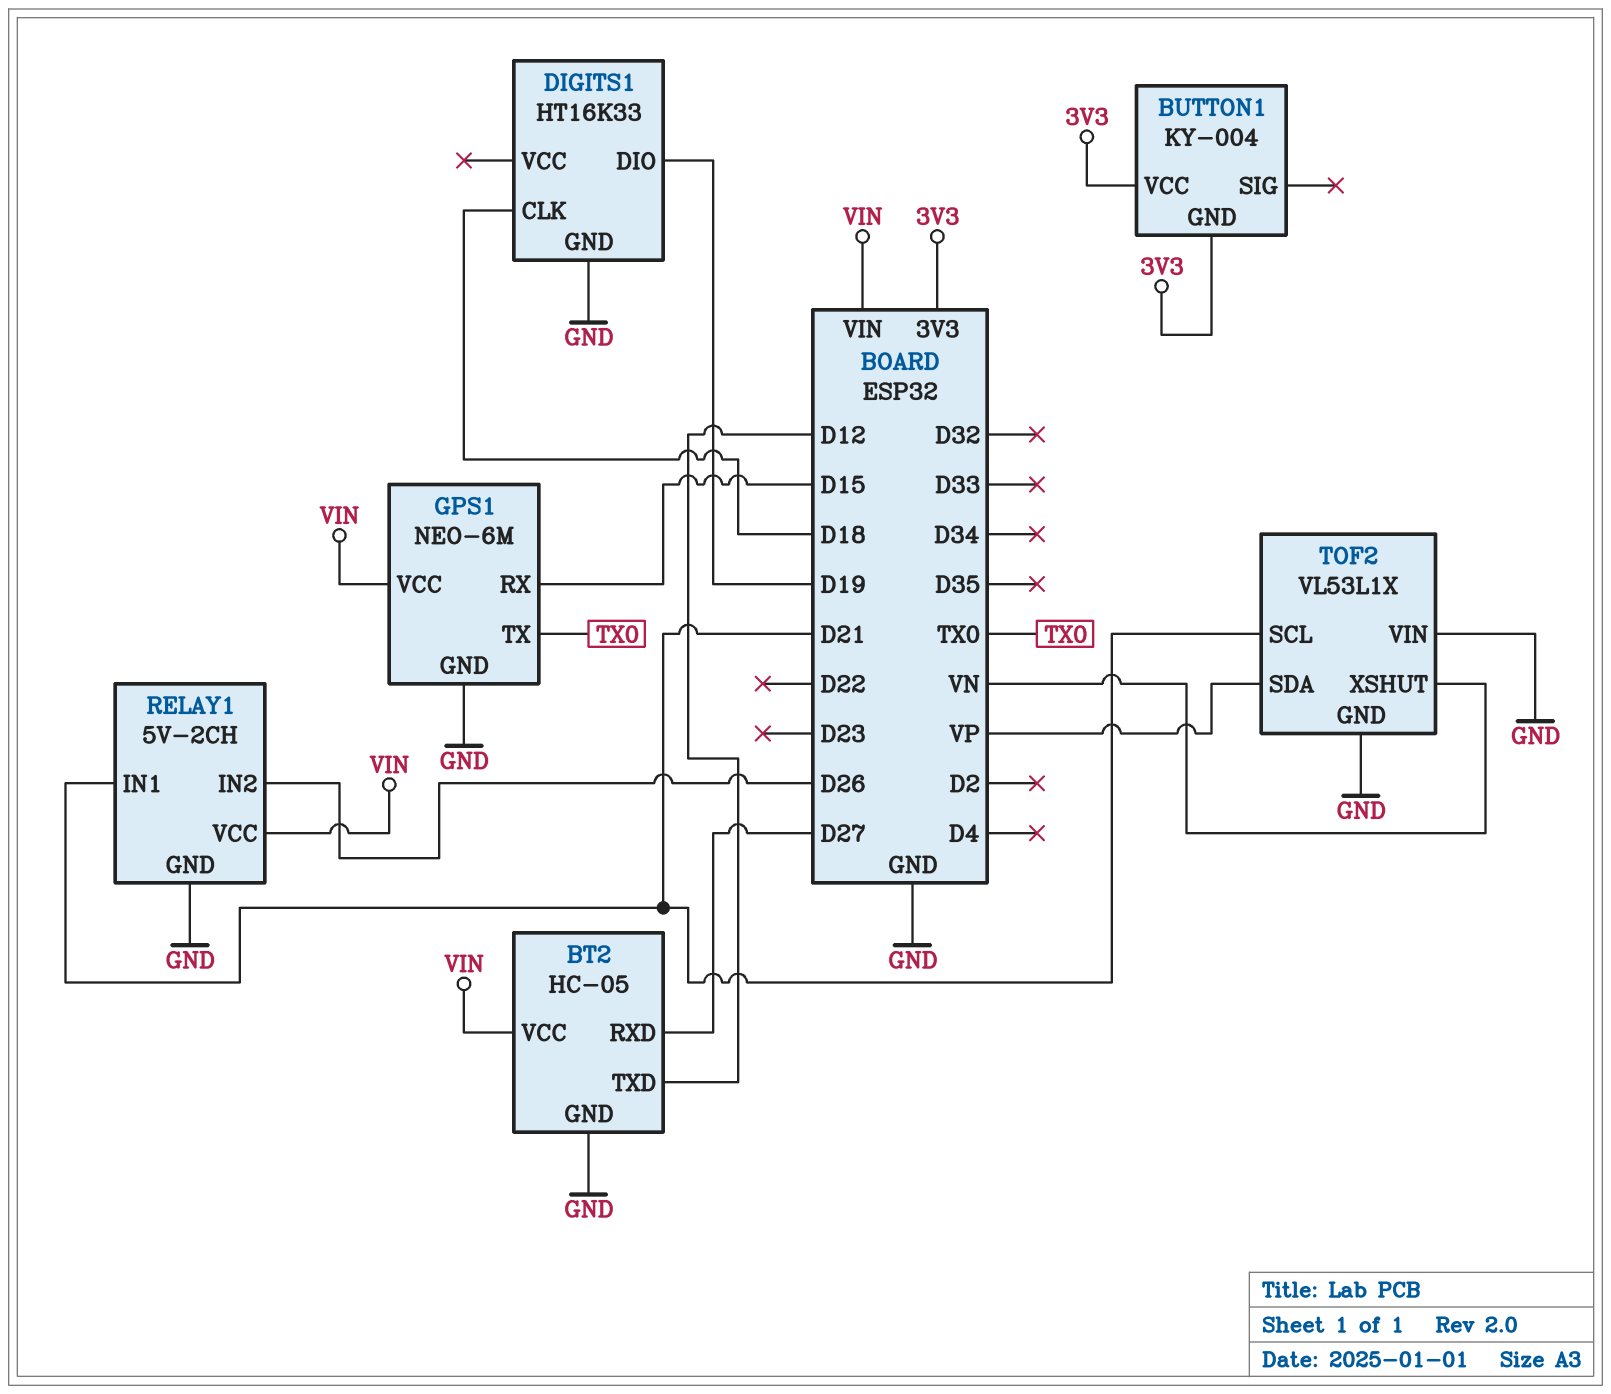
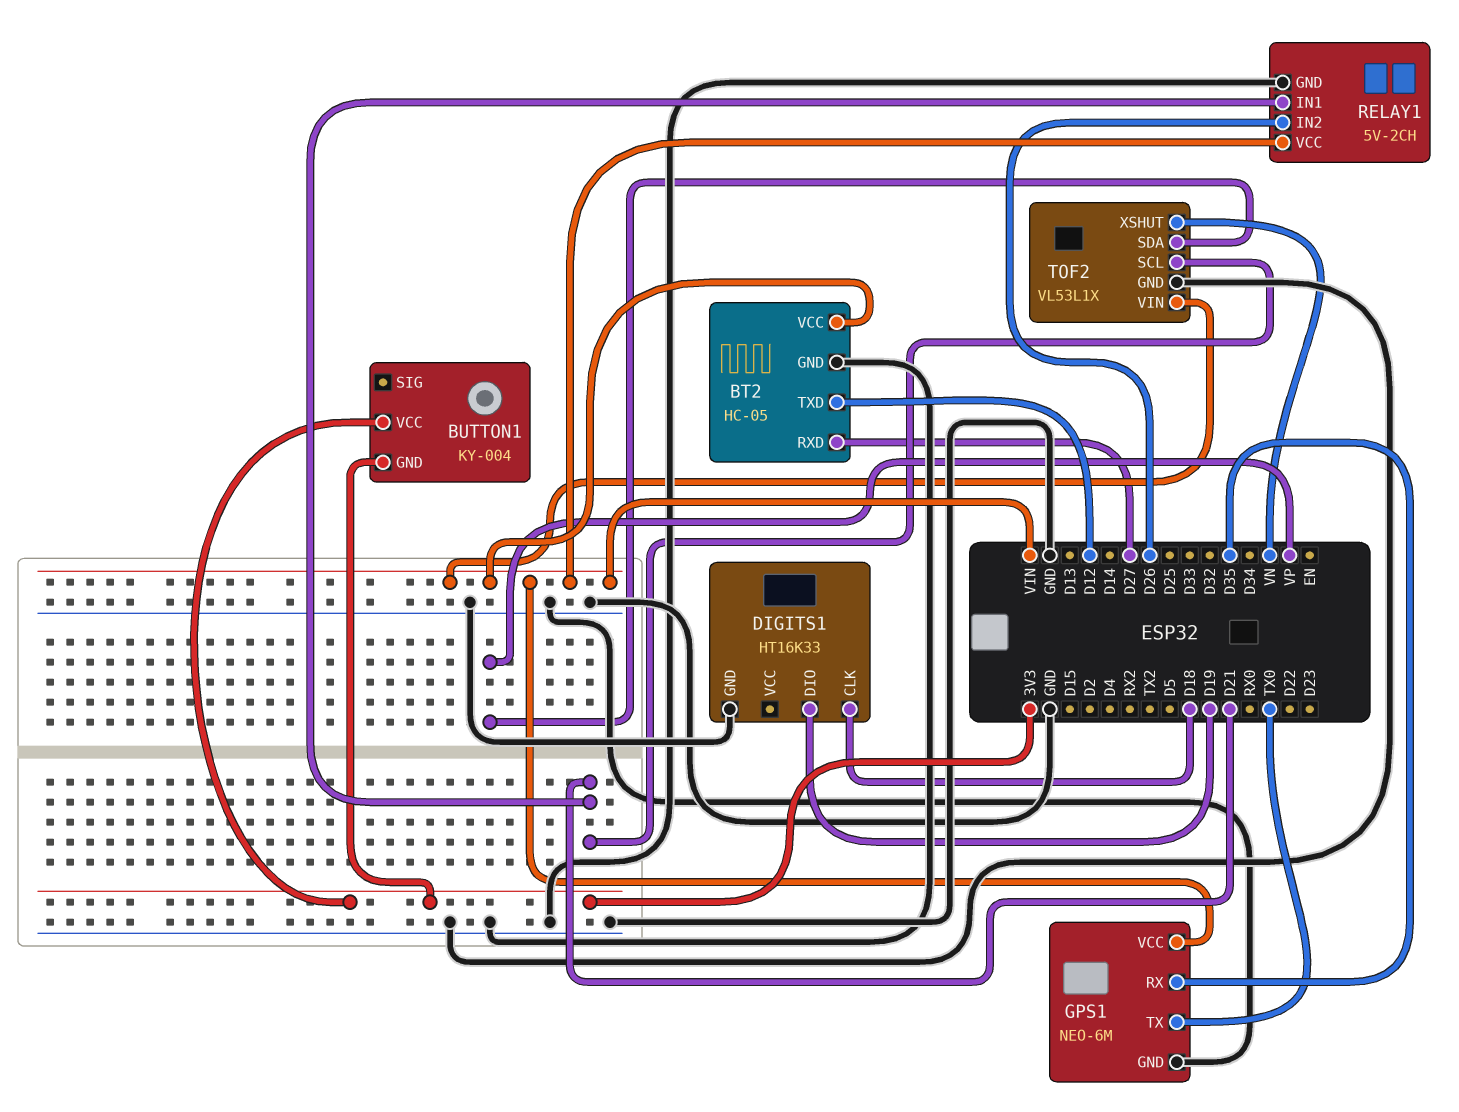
GPS1 pin RX: D15 -> D35
TOF2 pin VIN: GND -> VIN

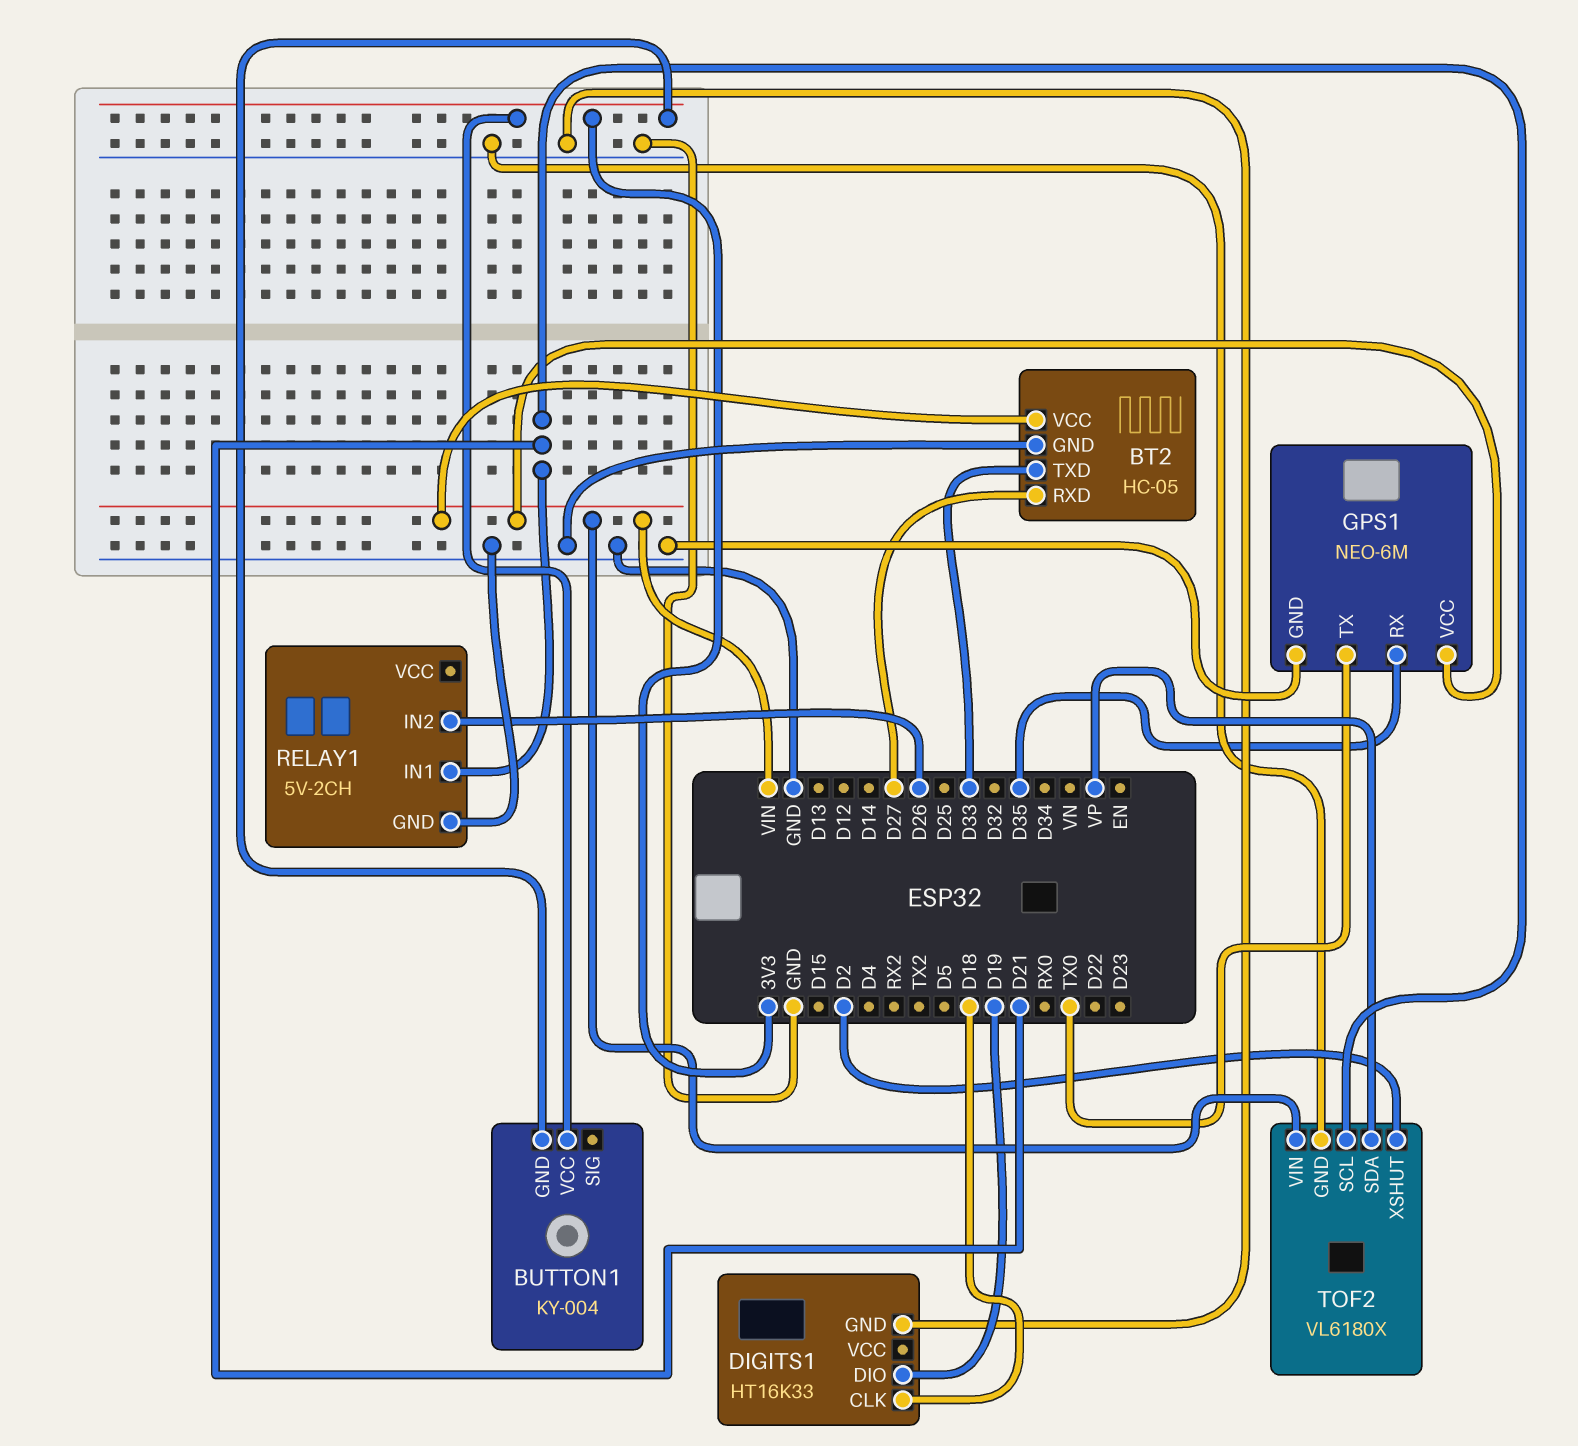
BT2 pin TXD: D12 -> D33
RELAY1 pin VCC: VIN -> none
TOF2: VL53L1X -> VL6180X
TOF2 pin XSHUT: VN -> D2

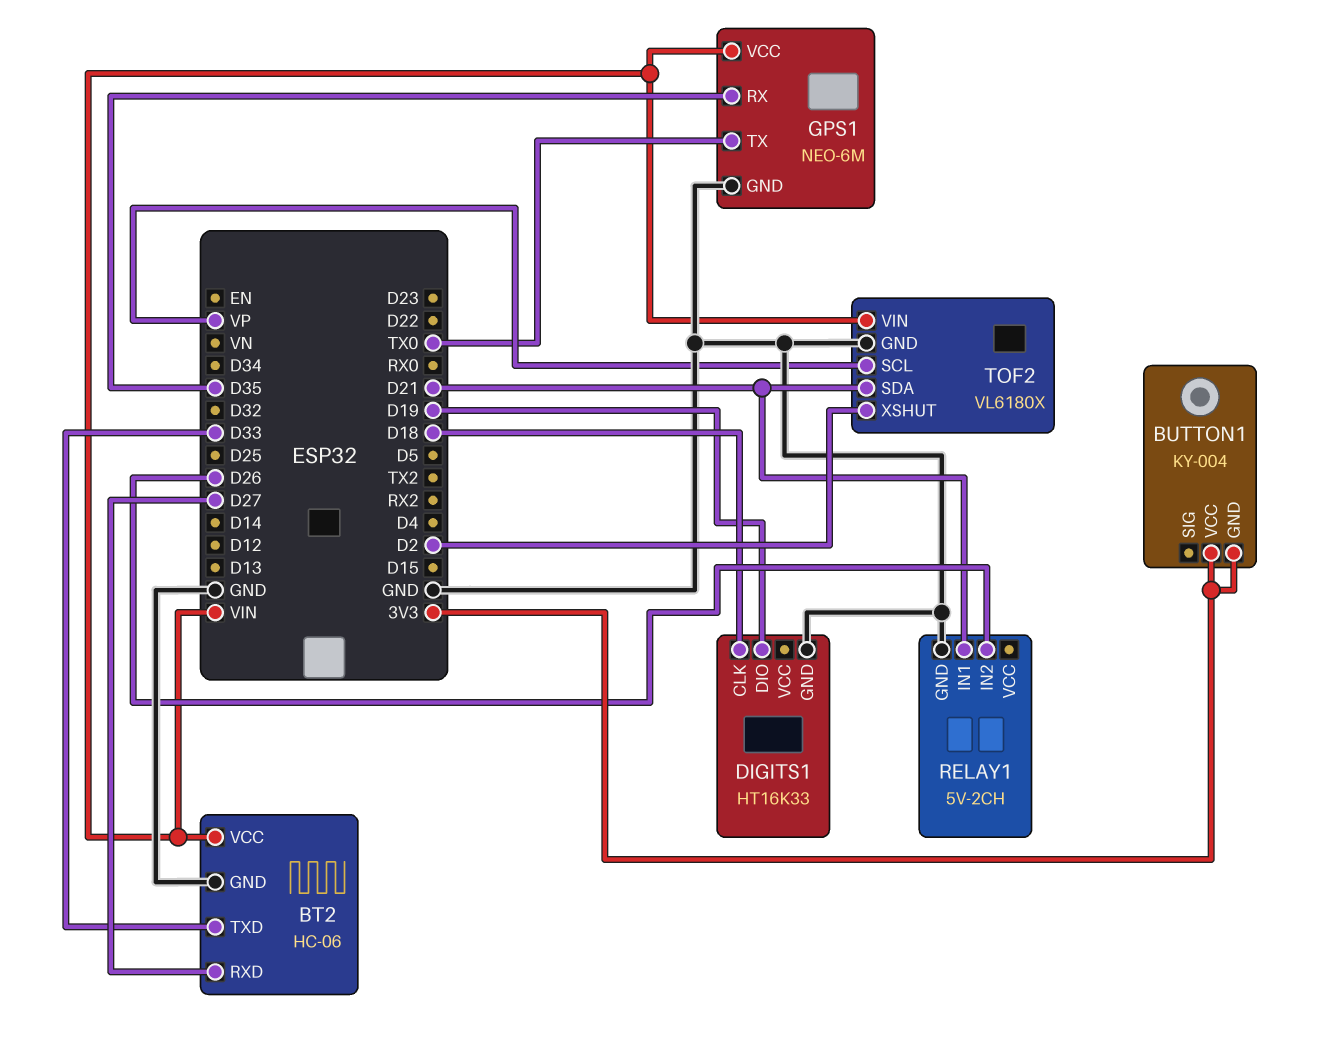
BT2: HC-05 -> HC-06
TOF2 pin SCL: D21 -> VP
TOF2 pin SDA: VP -> D21

